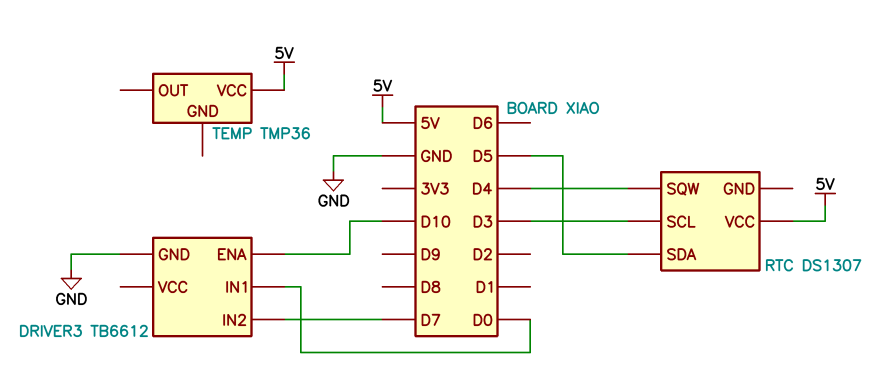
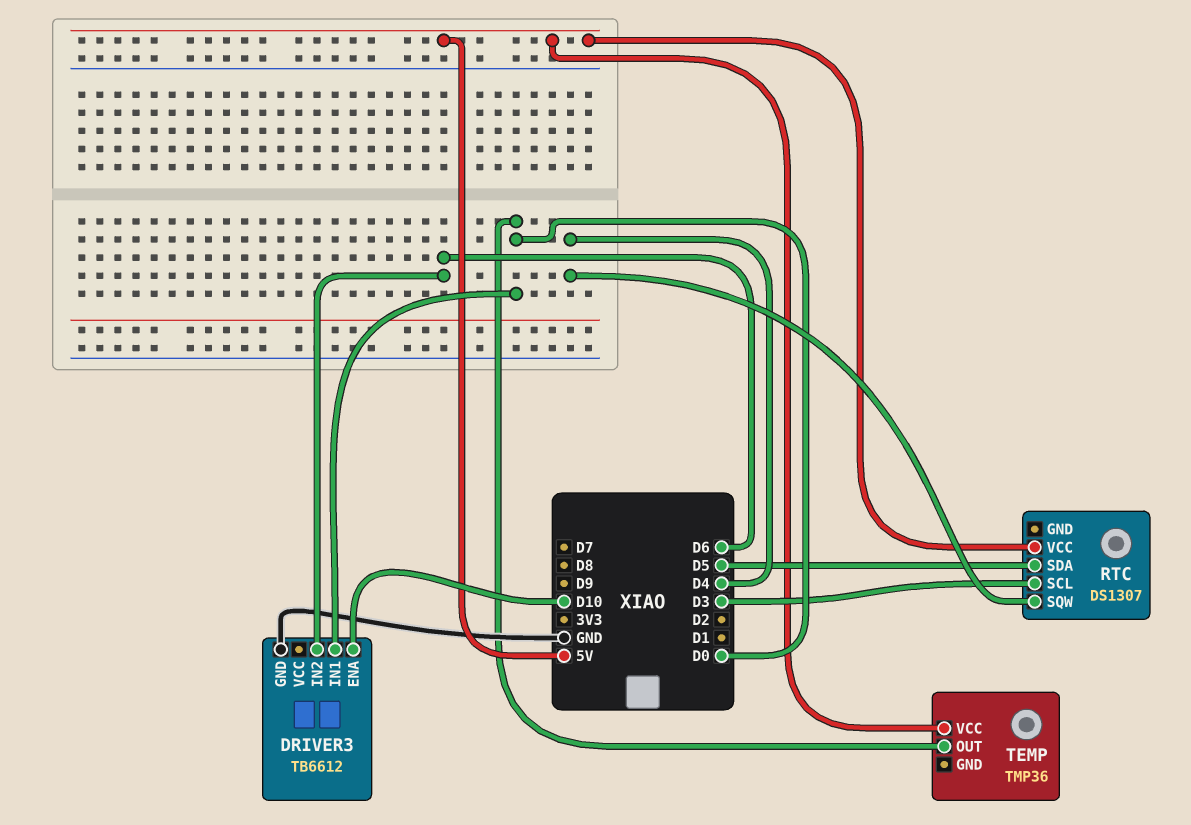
DRIVER3 pin IN2: D7 -> D6
TEMP pin OUT: none -> D0

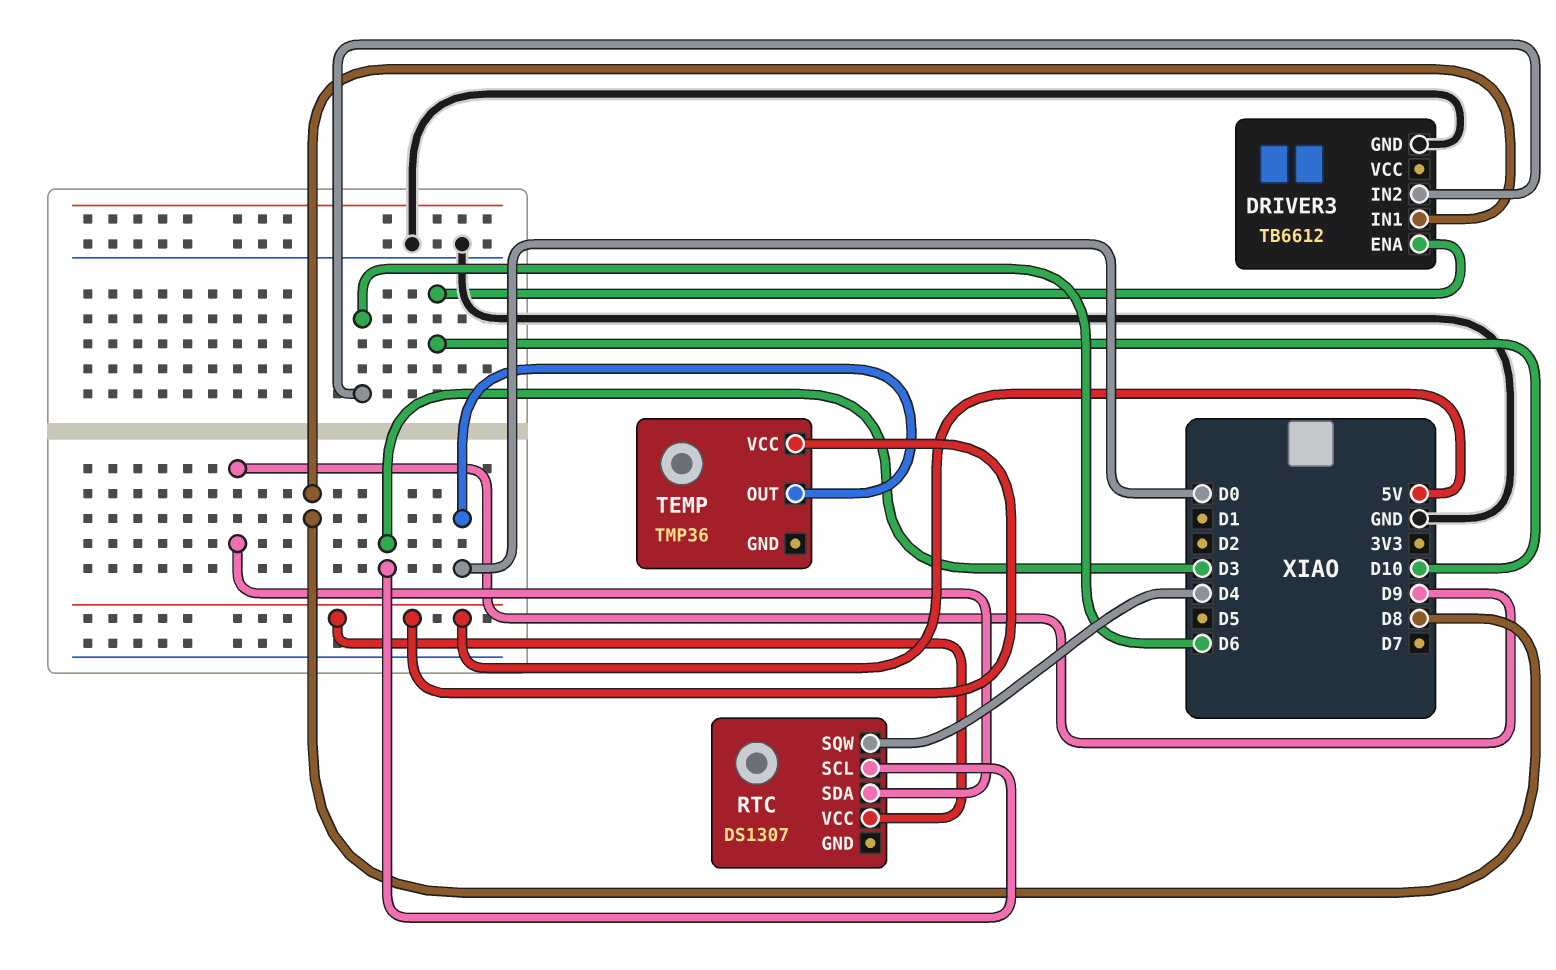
DRIVER3 pin IN1: D0 -> D8
RTC pin SDA: D5 -> D9

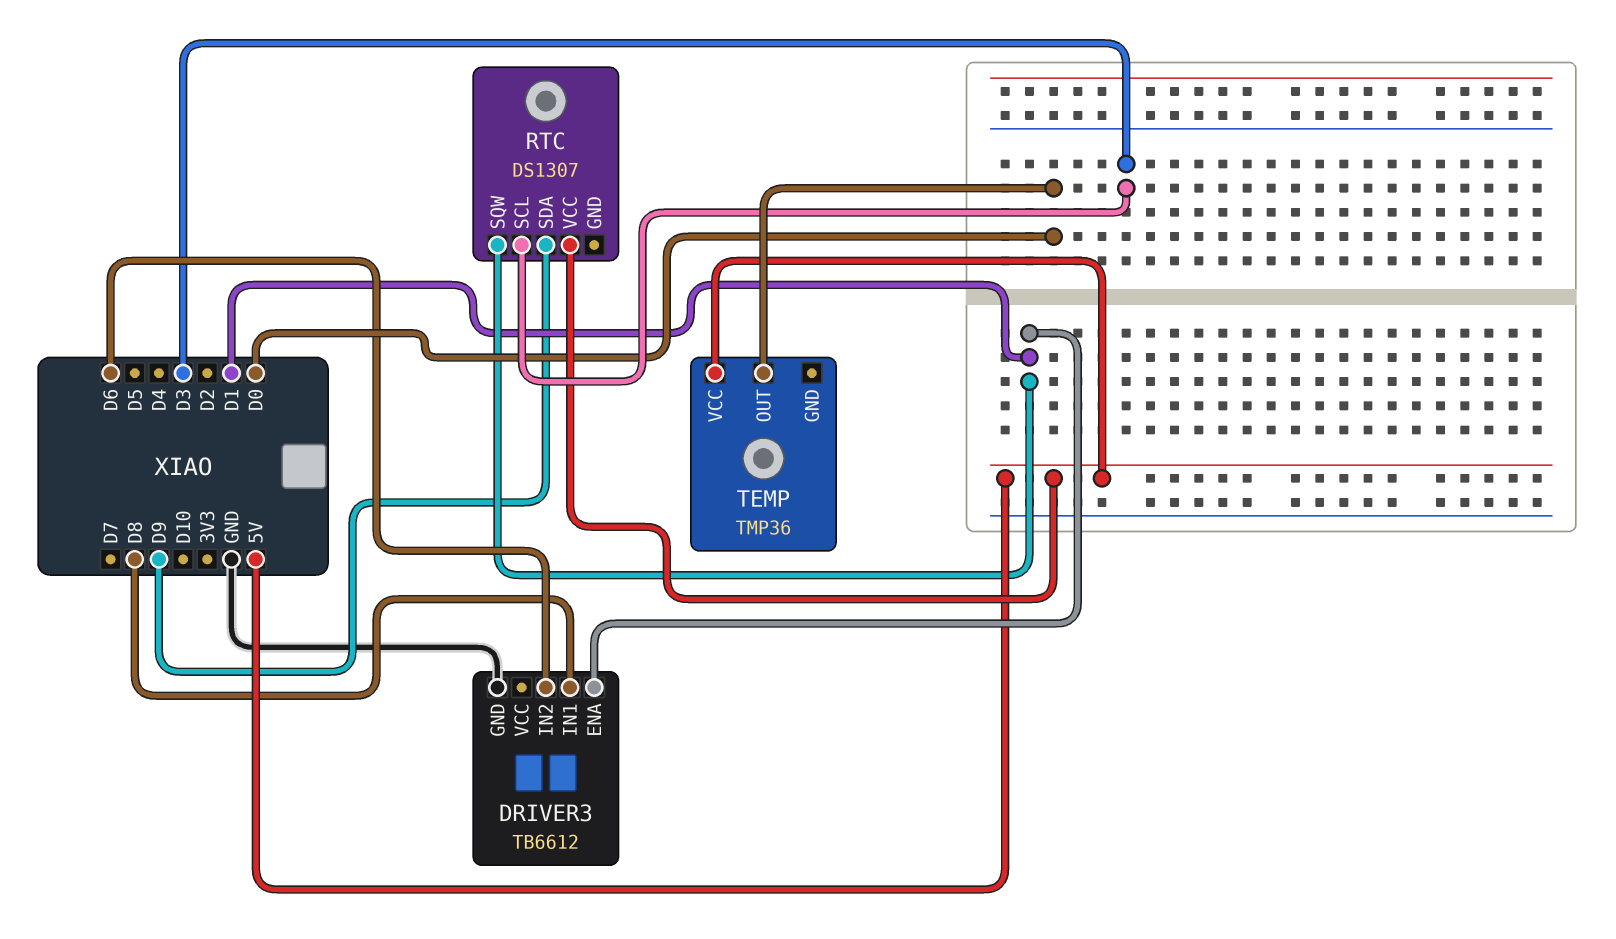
DRIVER3 pin ENA: D10 -> D1
RTC pin SQW: D4 -> D1

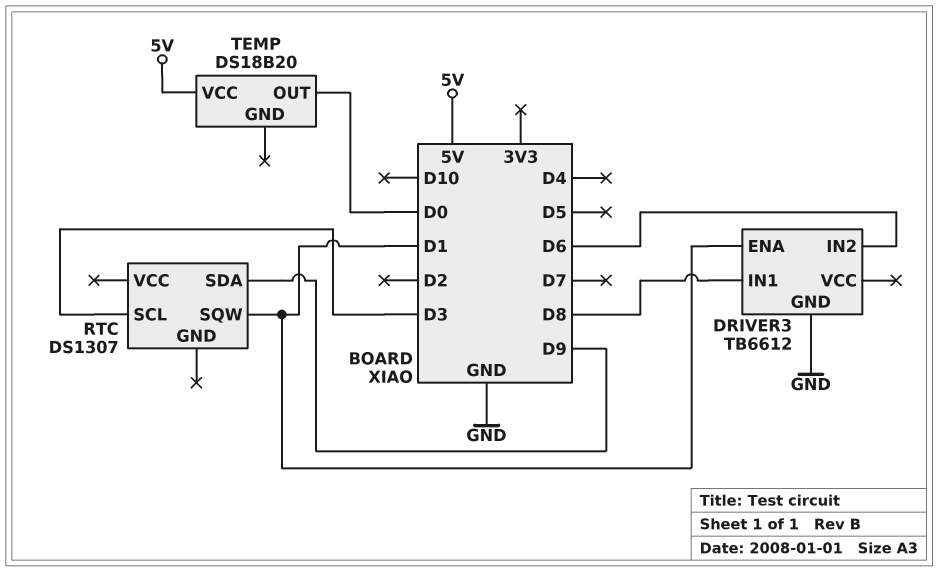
RTC pin VCC: 5V -> none
TEMP: TMP36 -> DS18B20

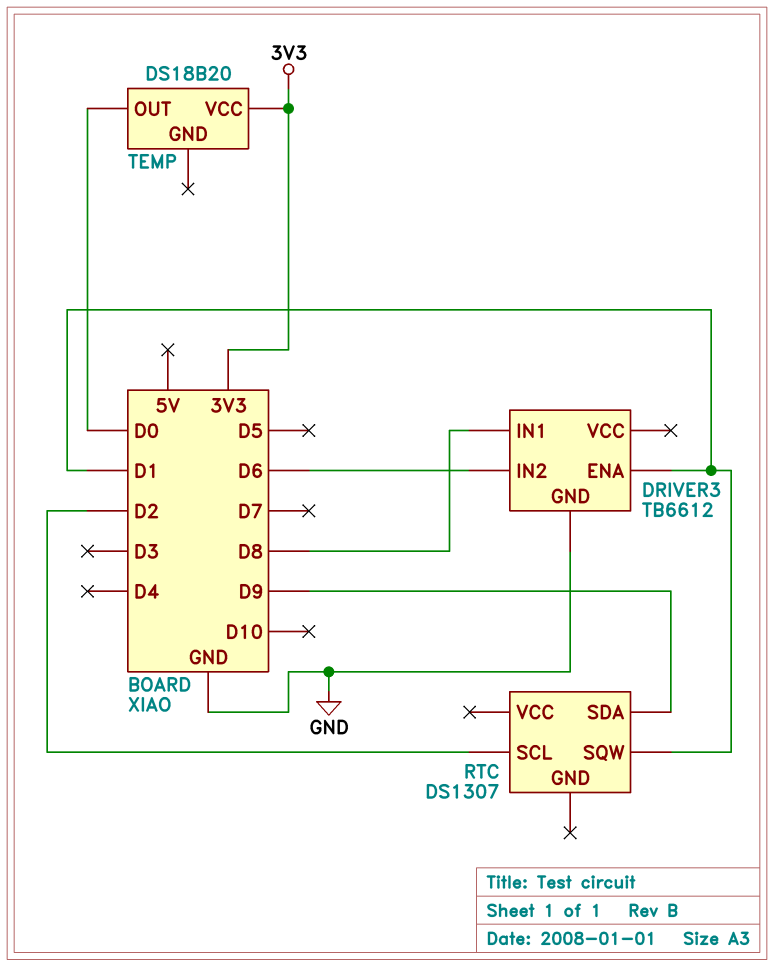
RTC pin SCL: D3 -> D2
TEMP pin VCC: 5V -> 3V3

